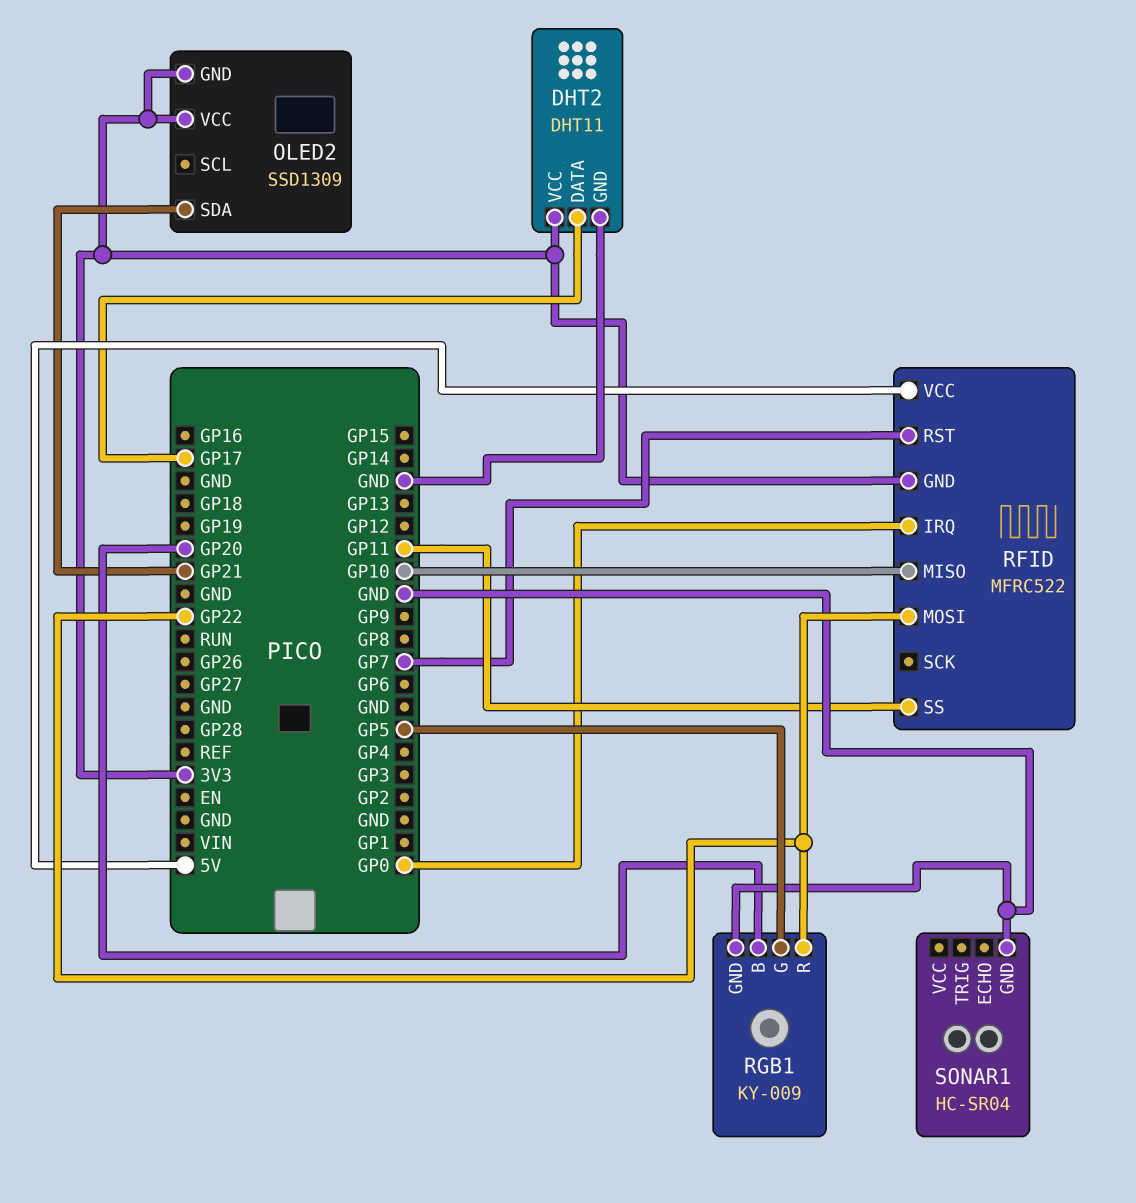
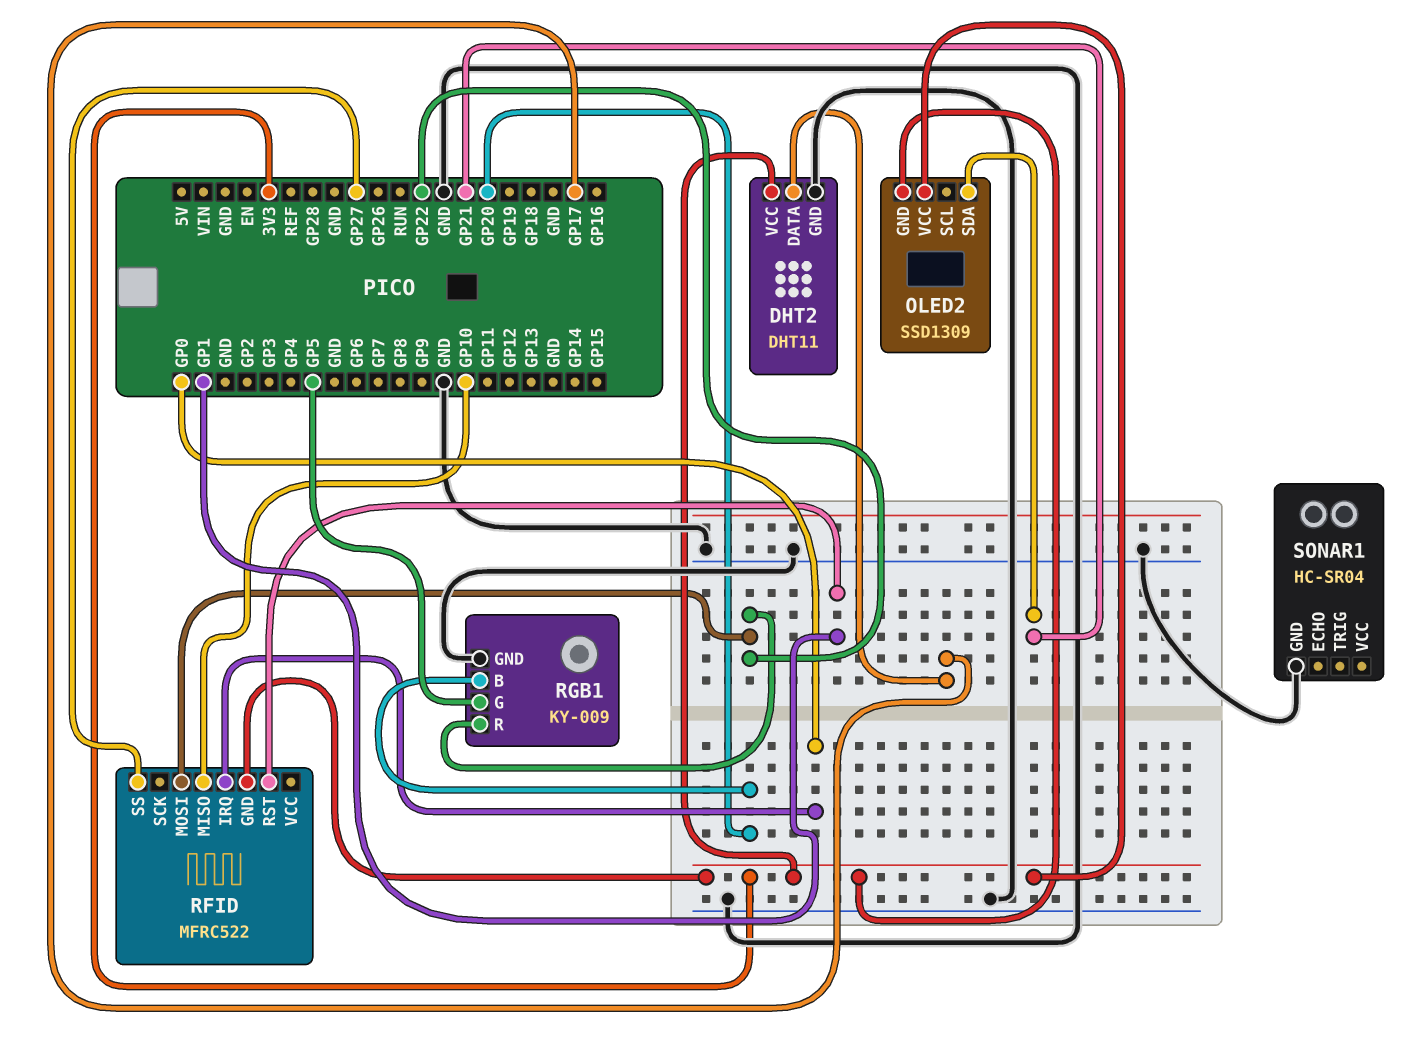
RFID pin RST: GP7 -> GP1
RFID pin SS: GP11 -> GP27
RFID pin VCC: 5V -> none

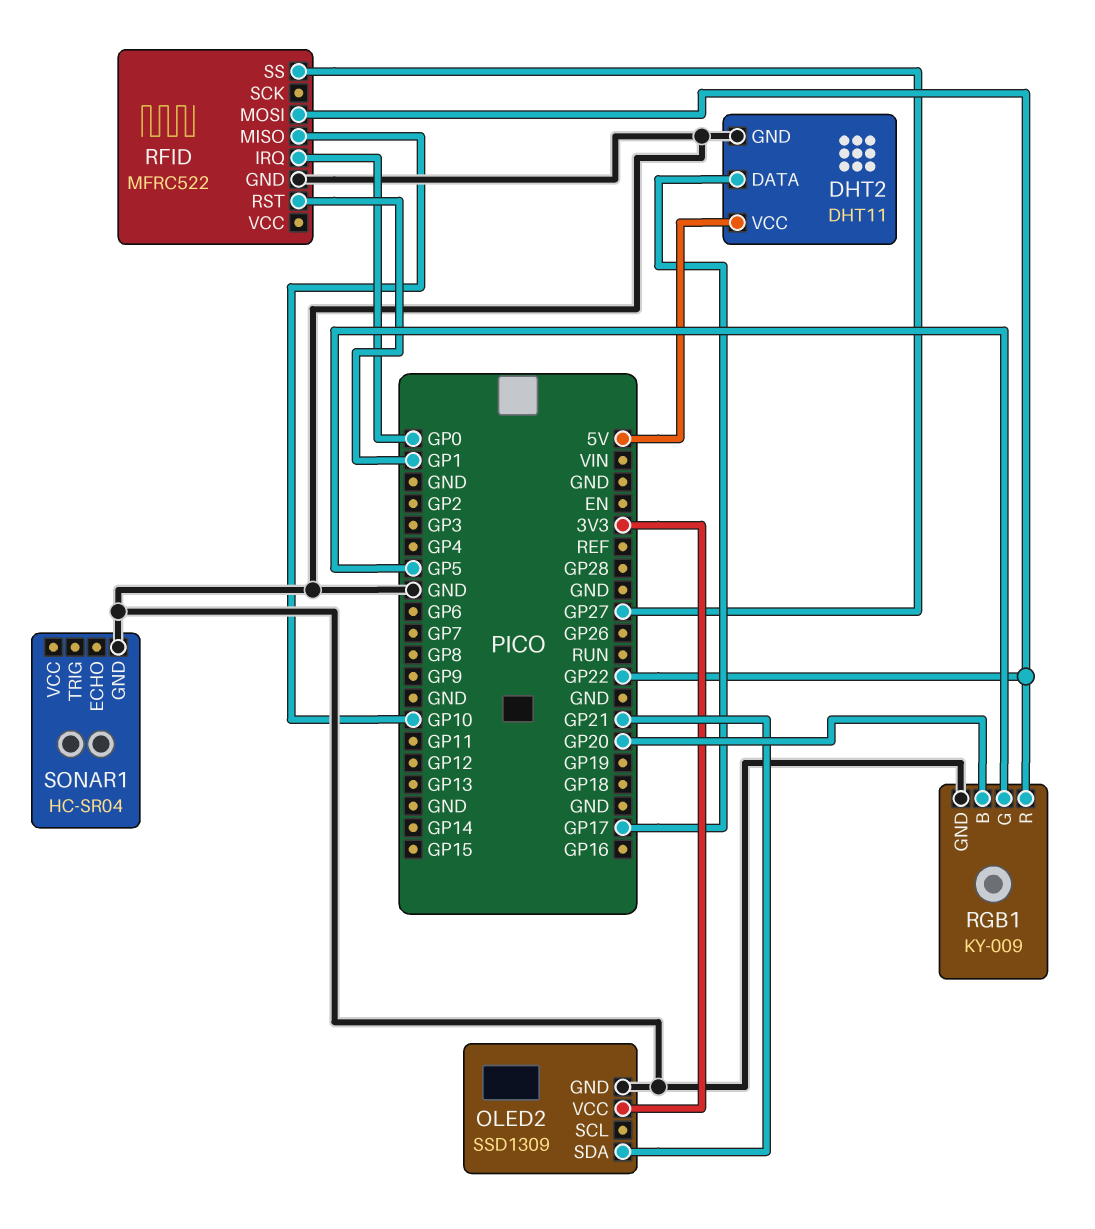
DHT2 pin VCC: 3V3 -> 5V
OLED2 pin GND: 3V3 -> GND
RFID pin GND: 3V3 -> GND

